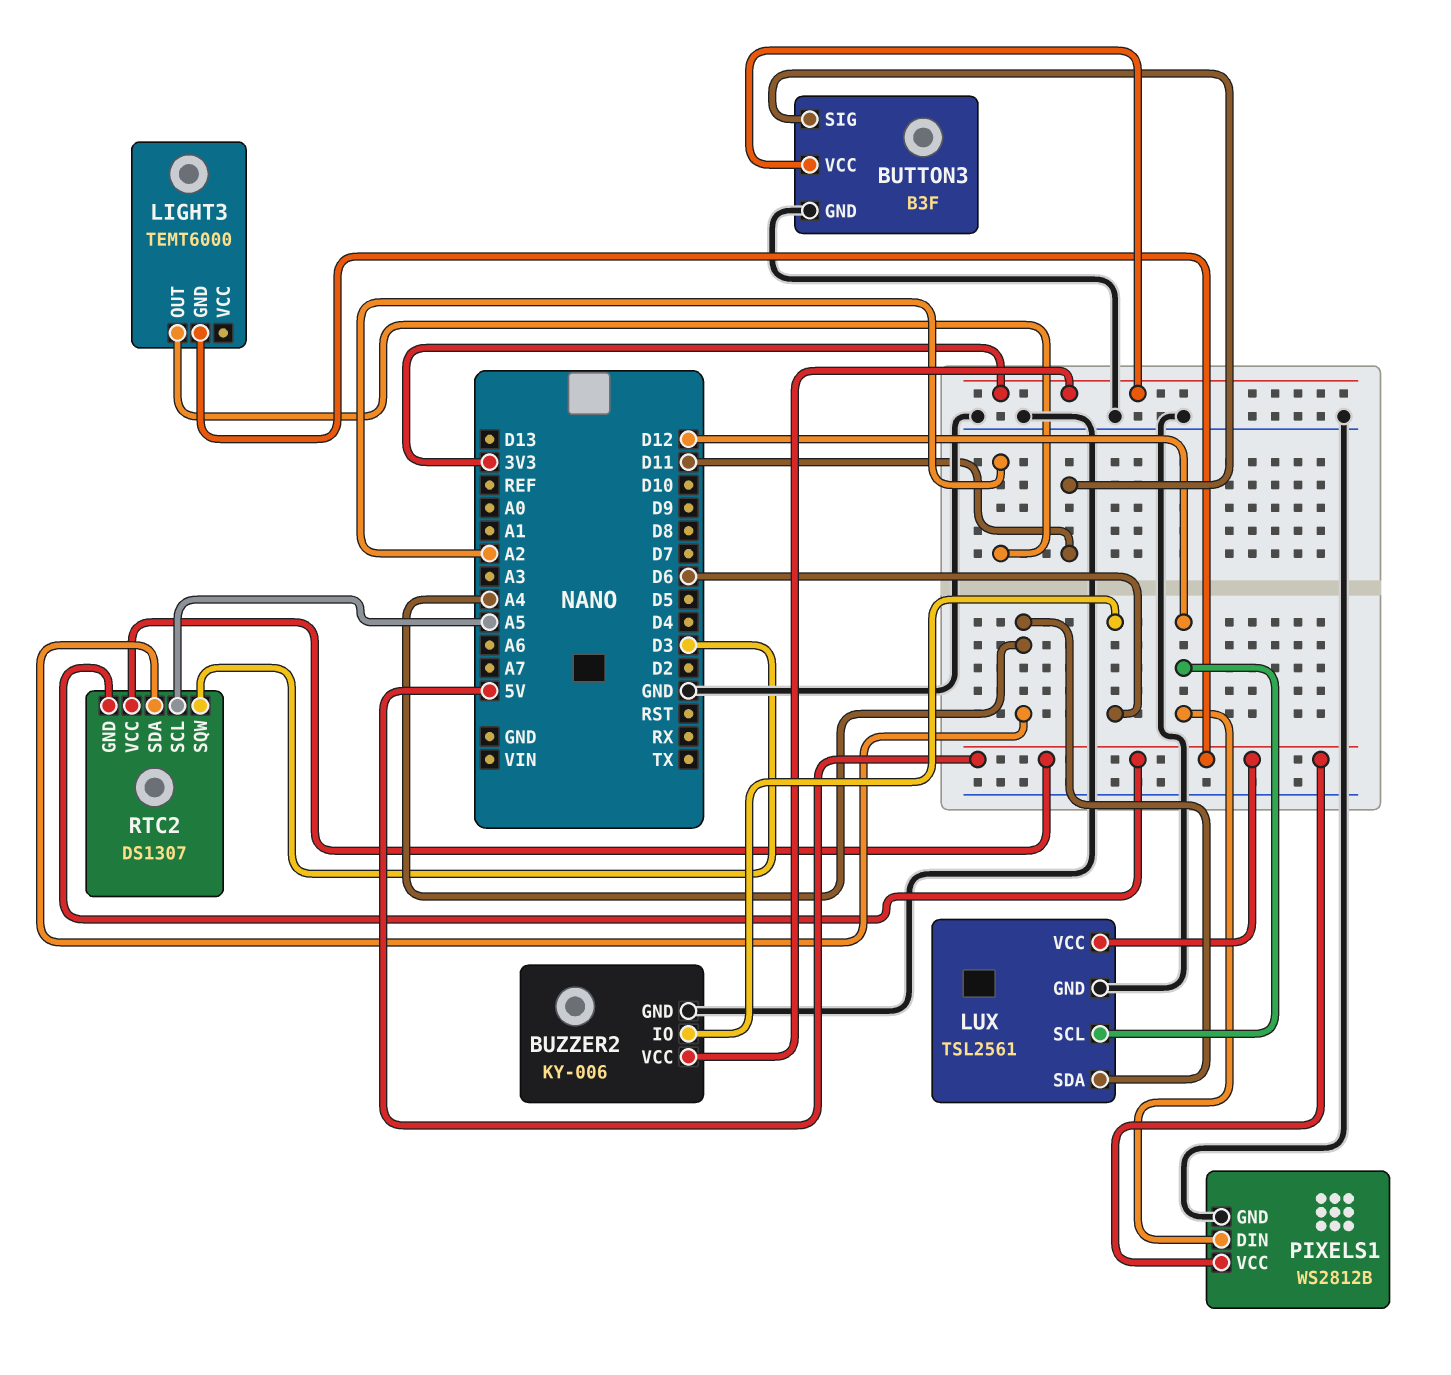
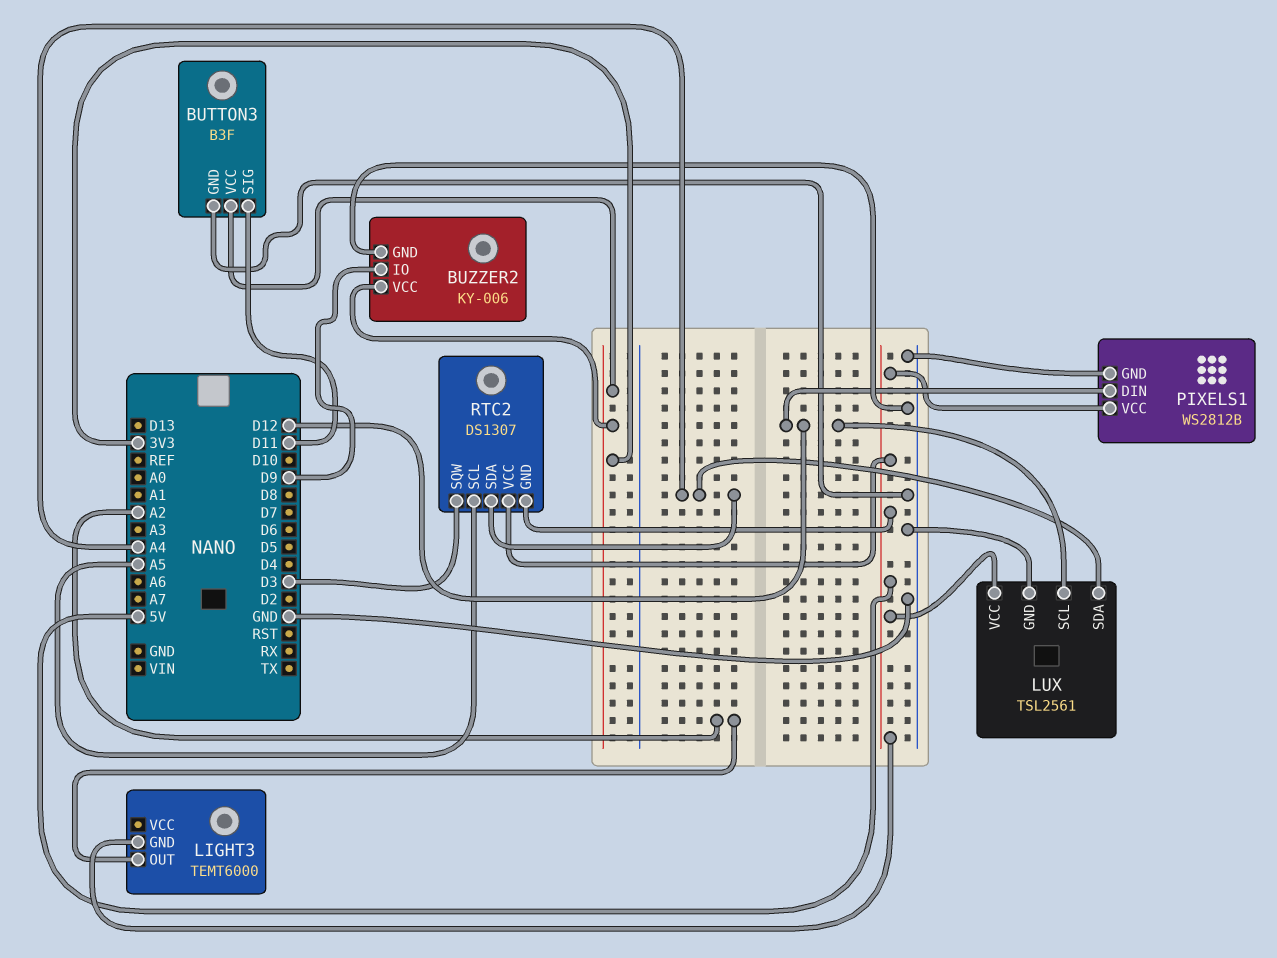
BUZZER2 pin IO: D6 -> D9

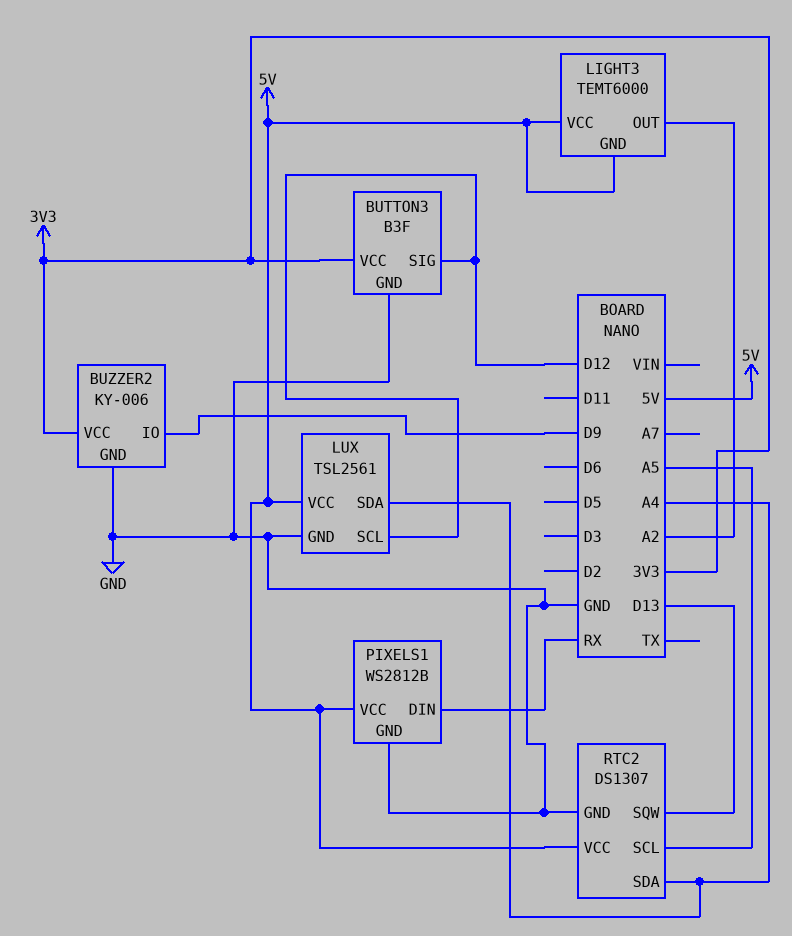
BUTTON3 pin SIG: D11 -> D12
LIGHT3 pin VCC: none -> 5V
PIXELS1 pin DIN: D12 -> RX
RTC2 pin GND: 5V -> GND
RTC2 pin SQW: D3 -> D13

